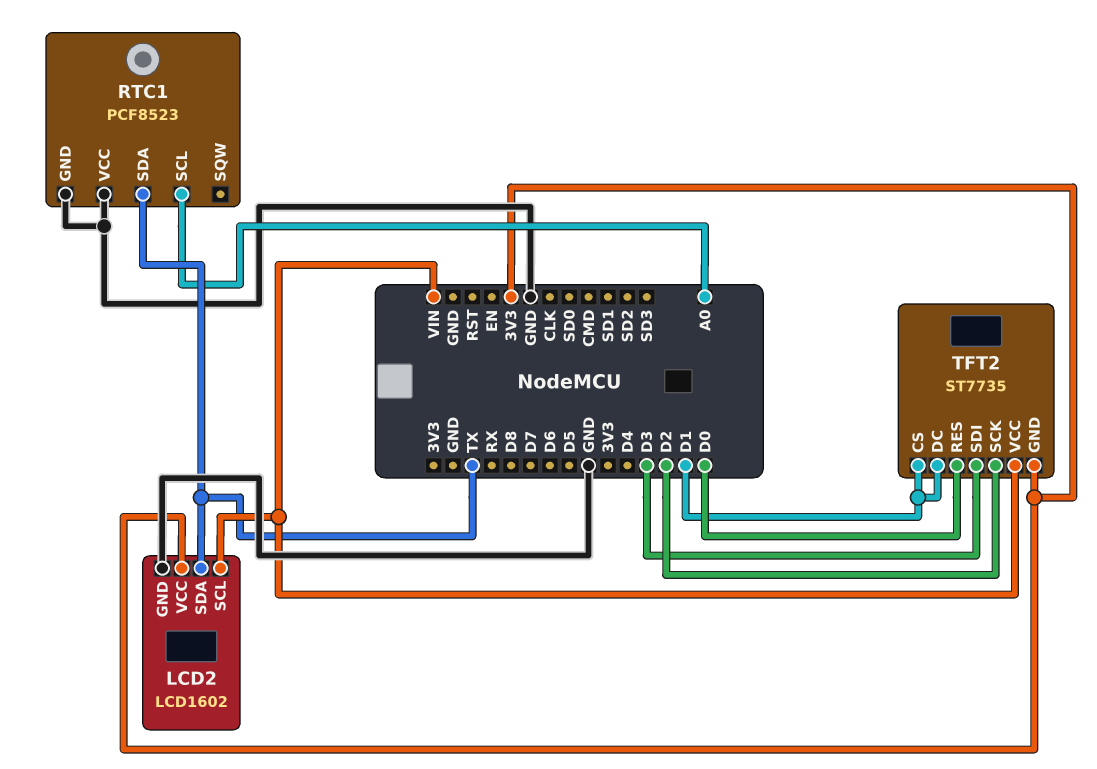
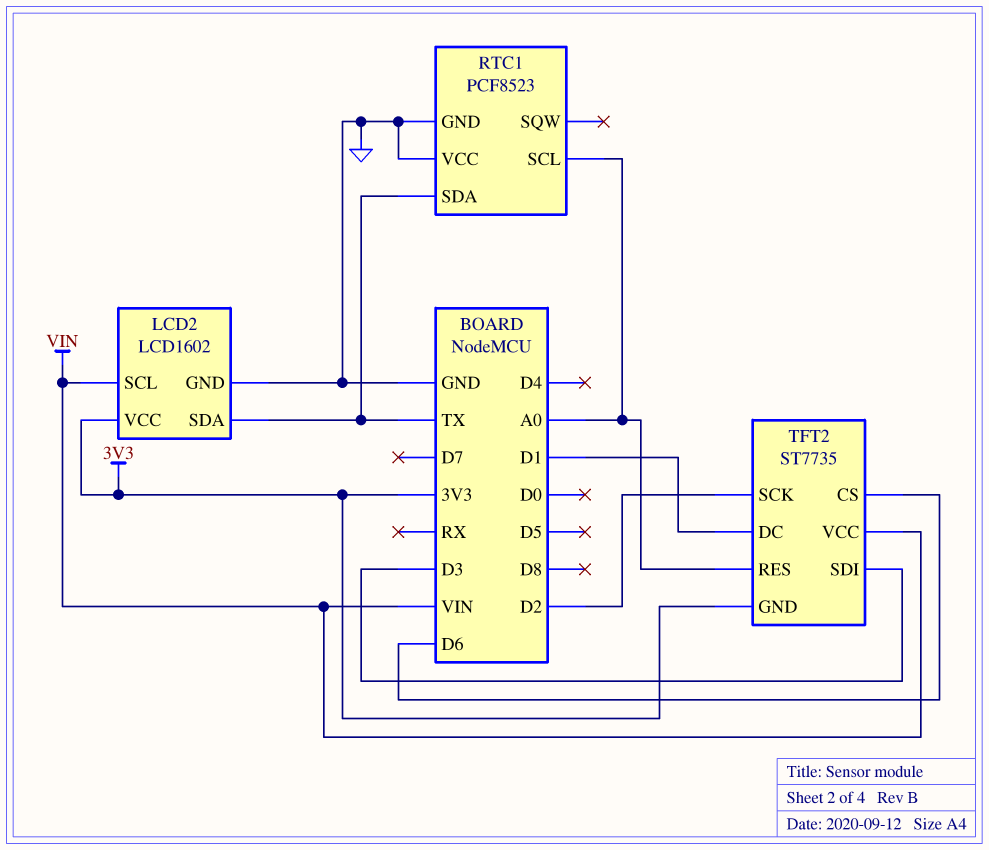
TFT2 pin CS: D1 -> D6
TFT2 pin RES: D0 -> A0

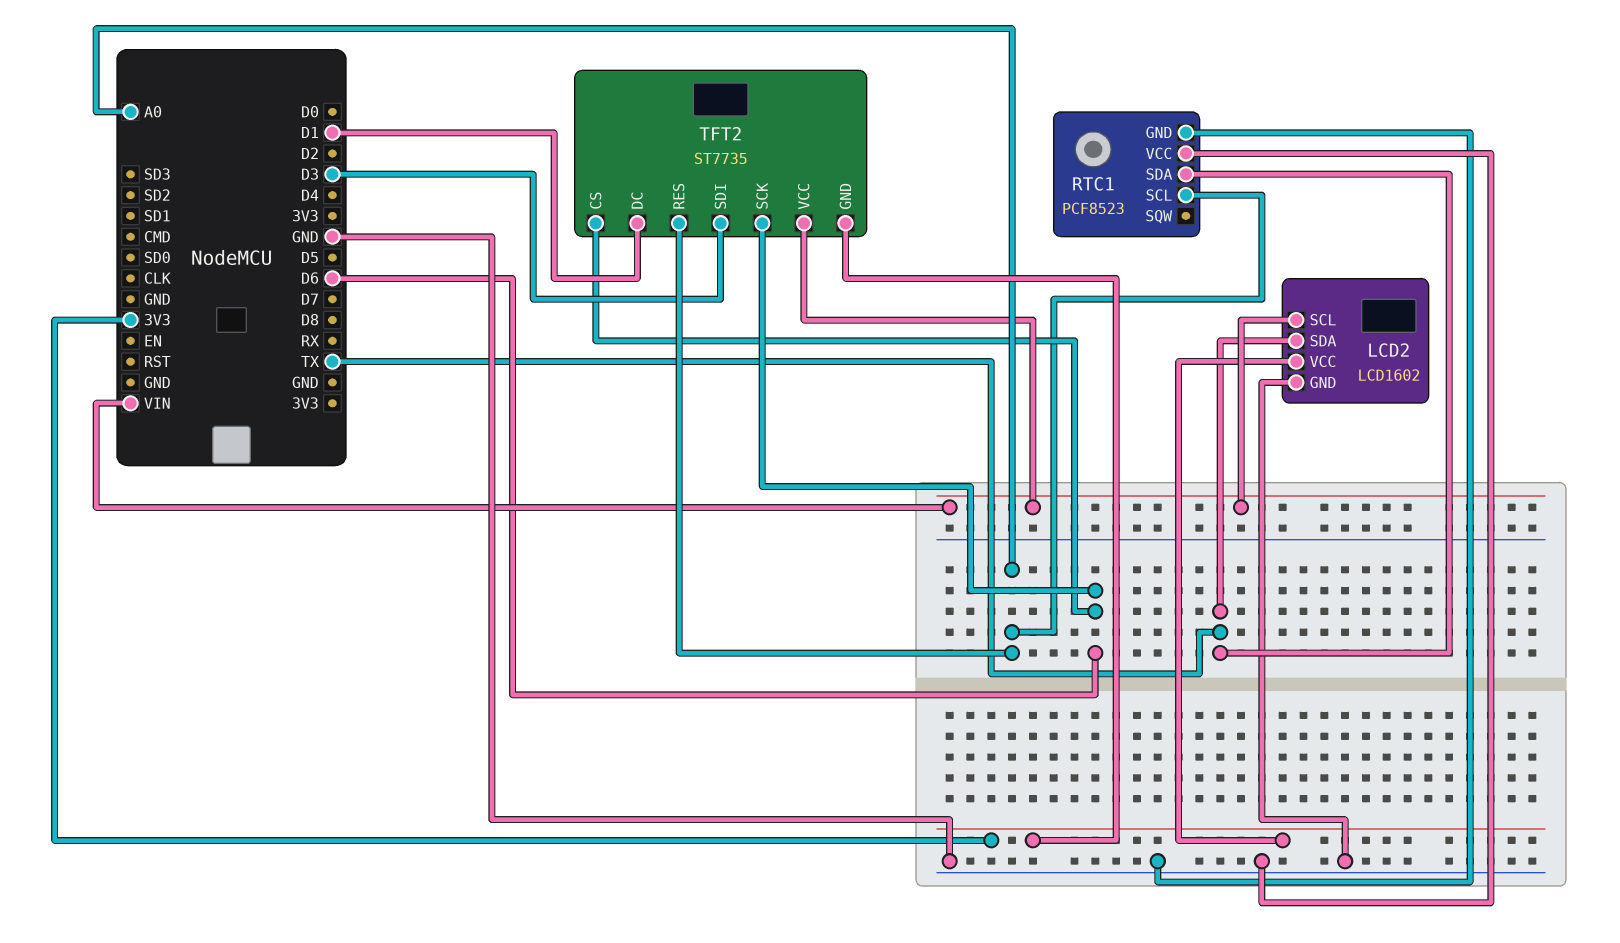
TFT2 pin SCK: D2 -> D6

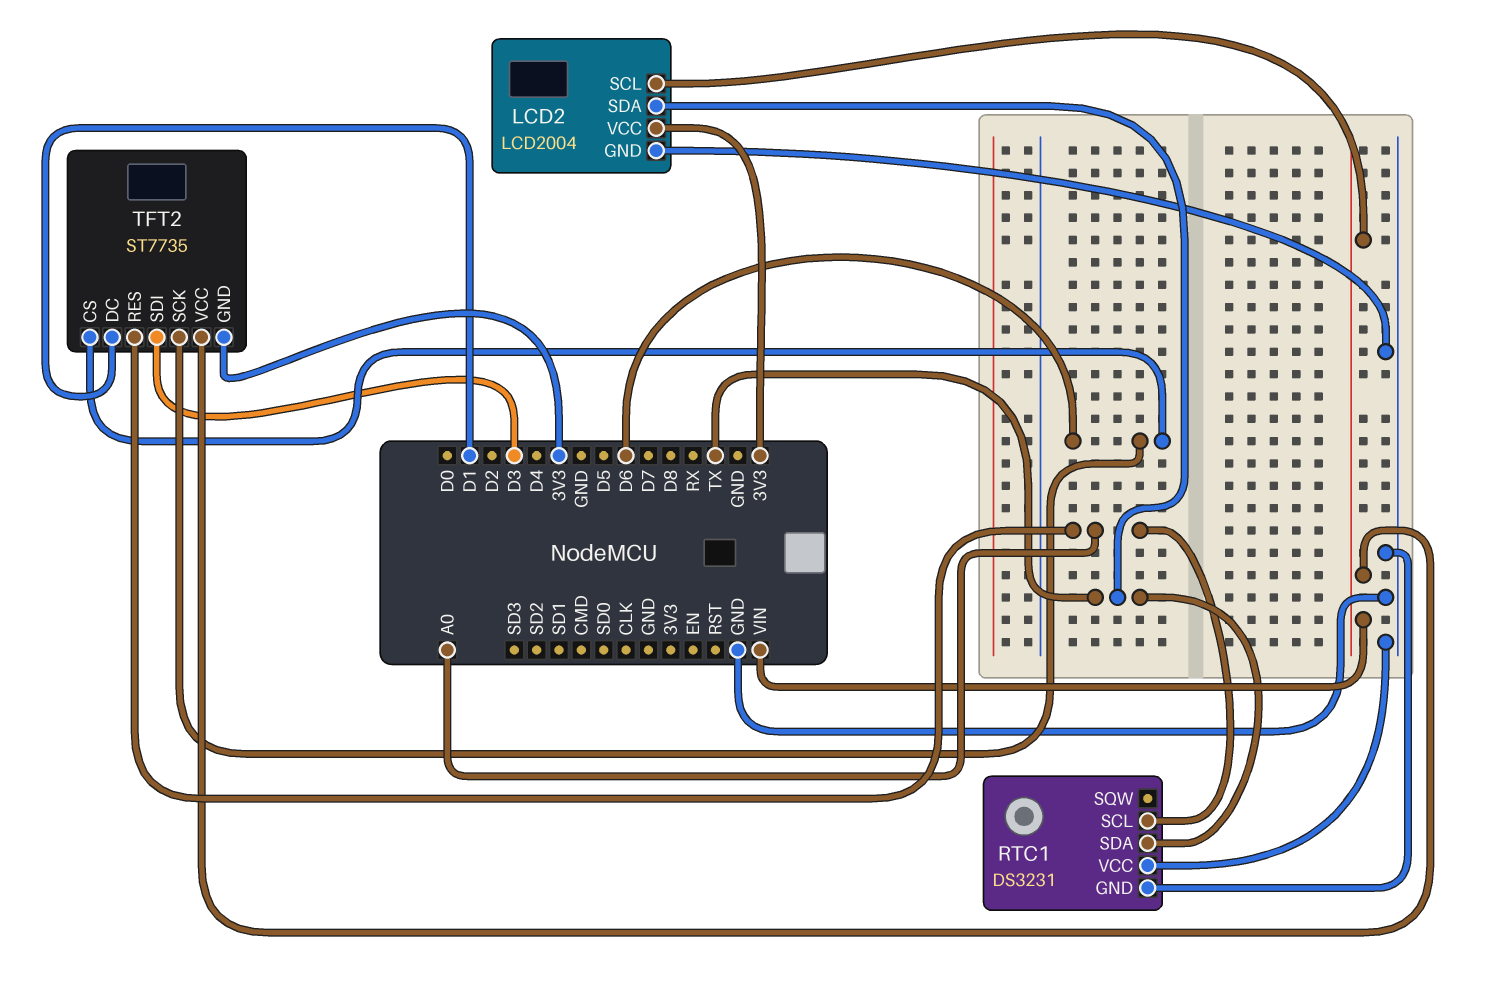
LCD2: LCD1602 -> LCD2004
RTC1: PCF8523 -> DS3231

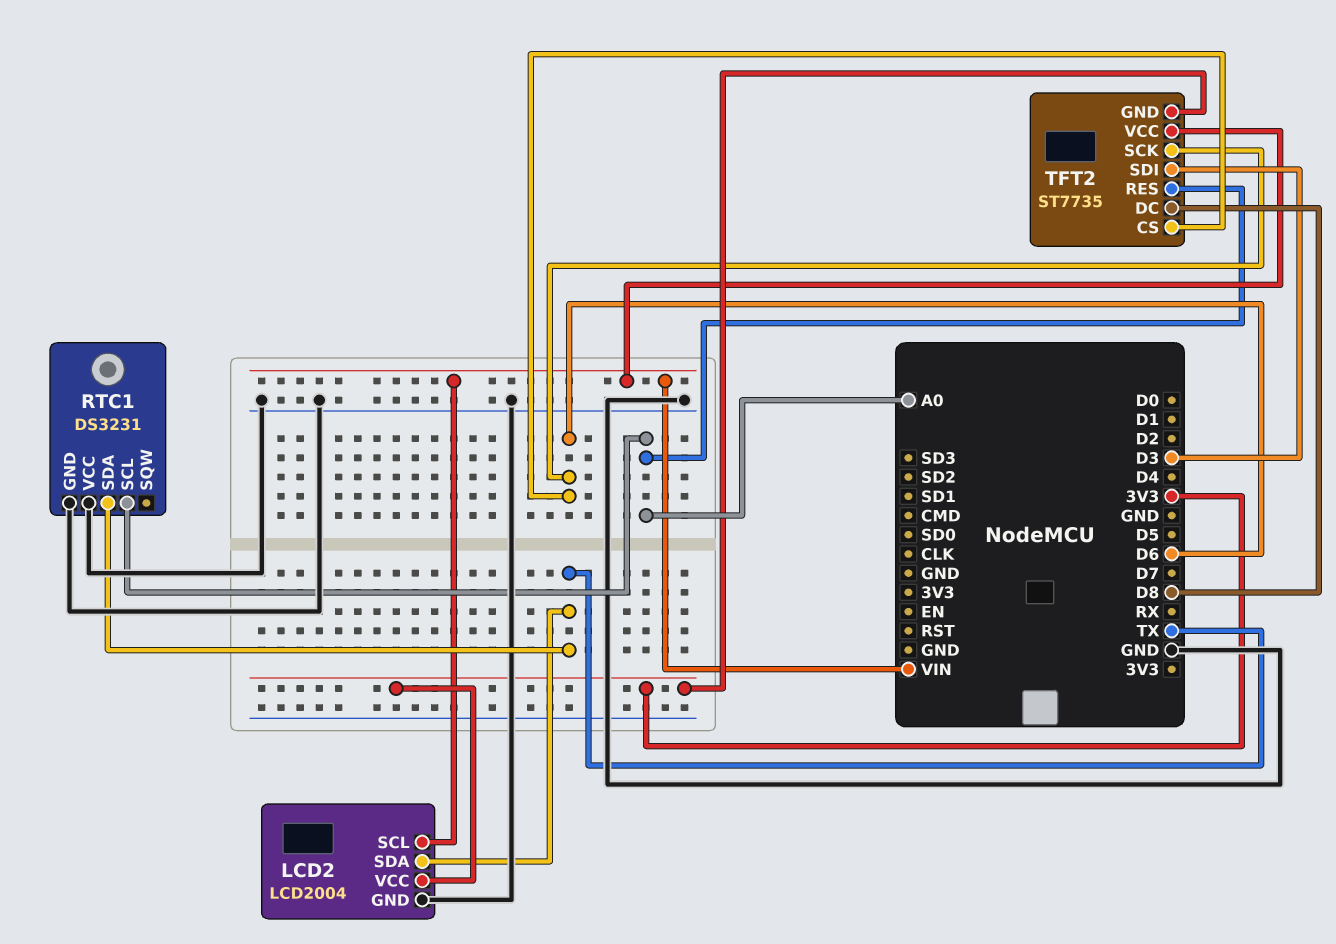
TFT2 pin DC: D1 -> D8

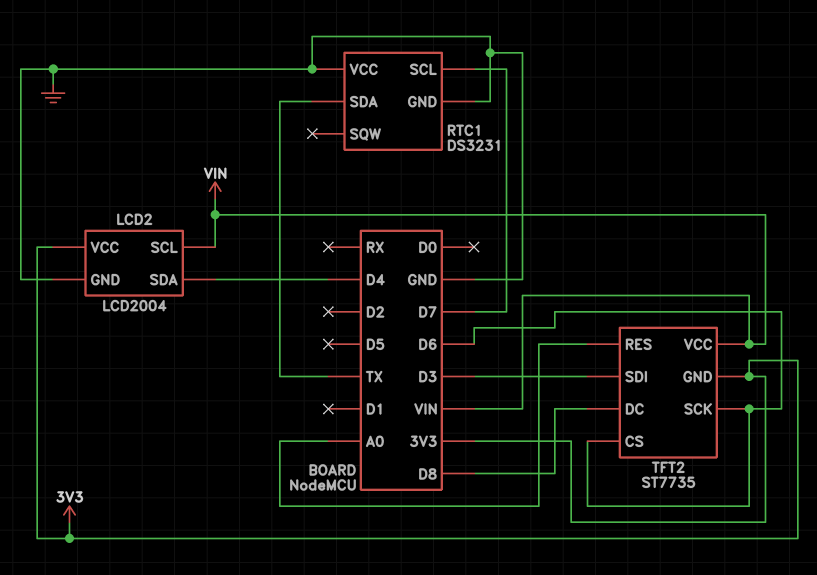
LCD2 pin SDA: TX -> D4
RTC1 pin SCL: A0 -> D7

